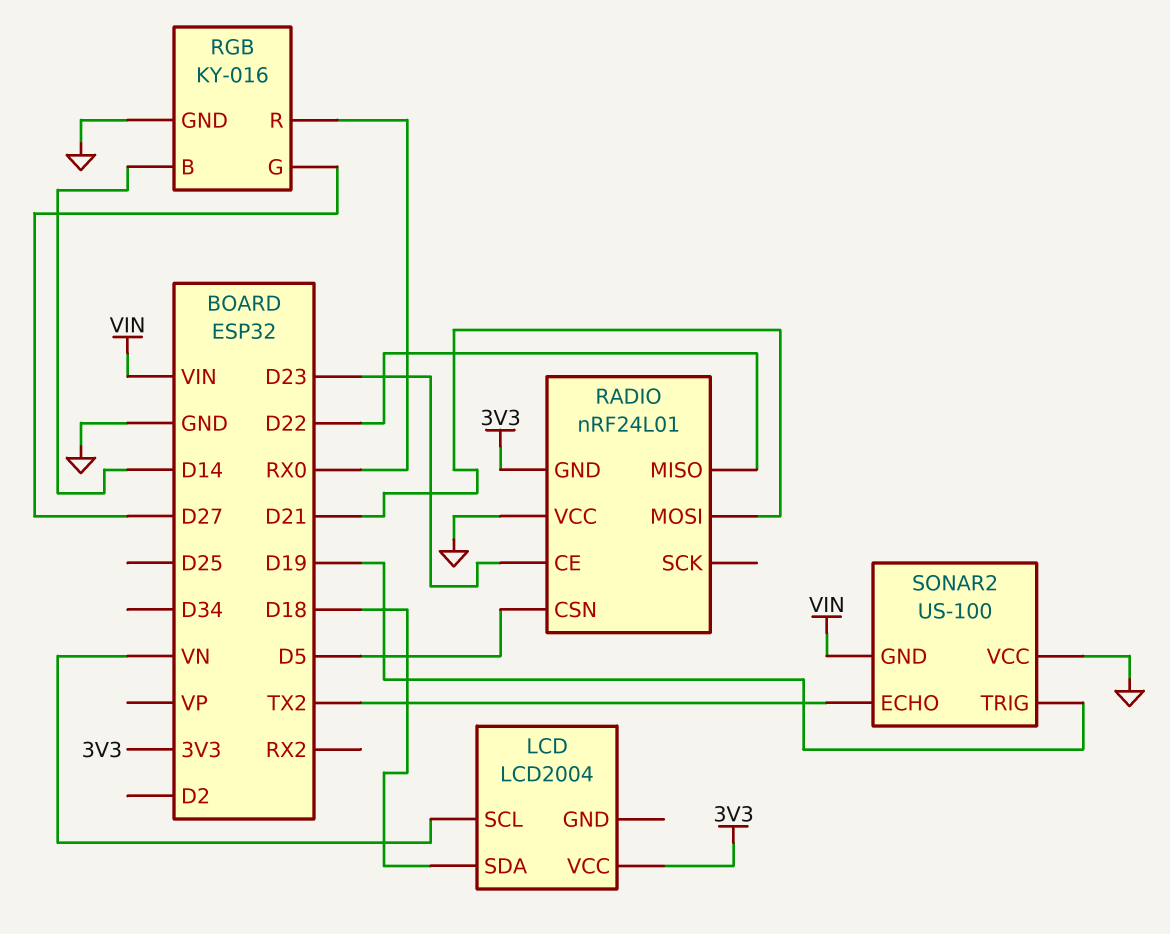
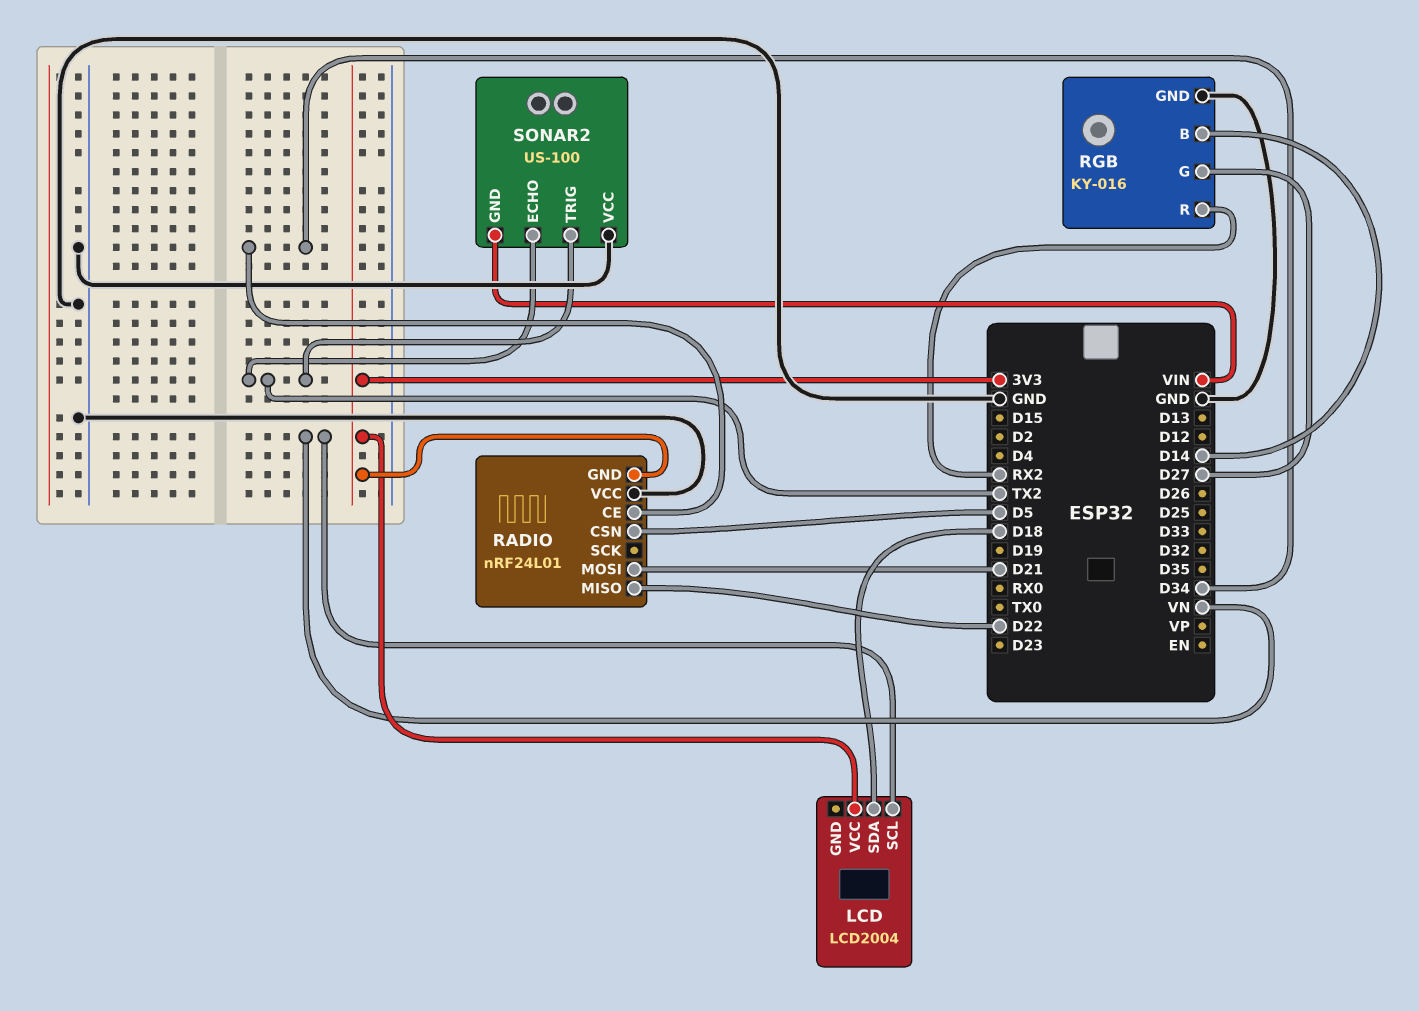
RADIO pin CE: D23 -> D34
RGB pin R: RX0 -> RX2
SONAR2 pin TRIG: D19 -> TX2

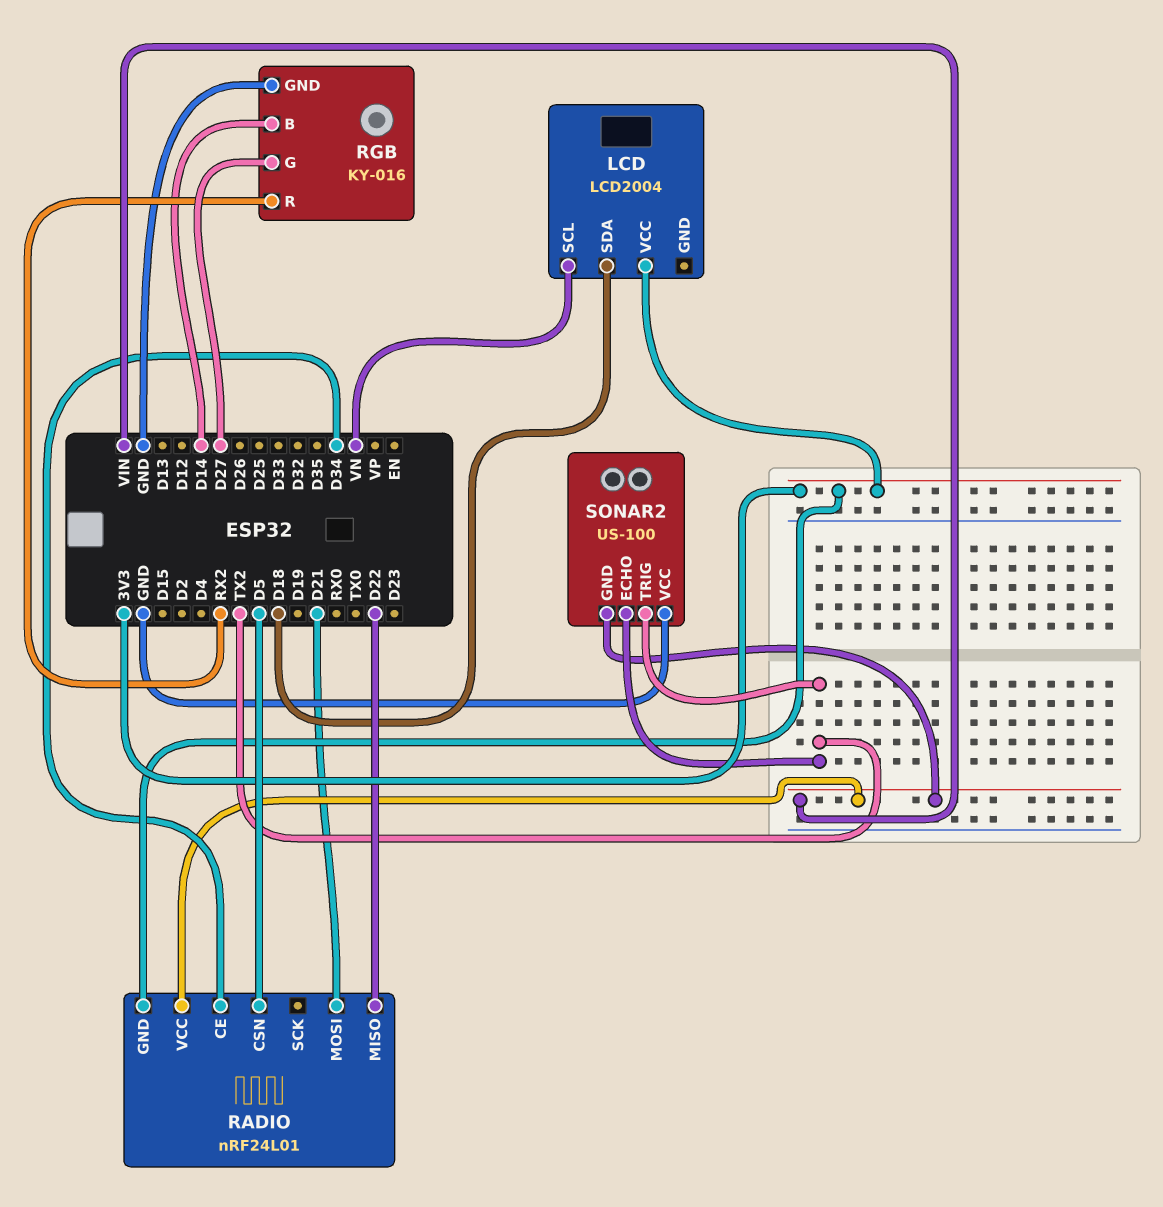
RADIO pin VCC: GND -> VIN

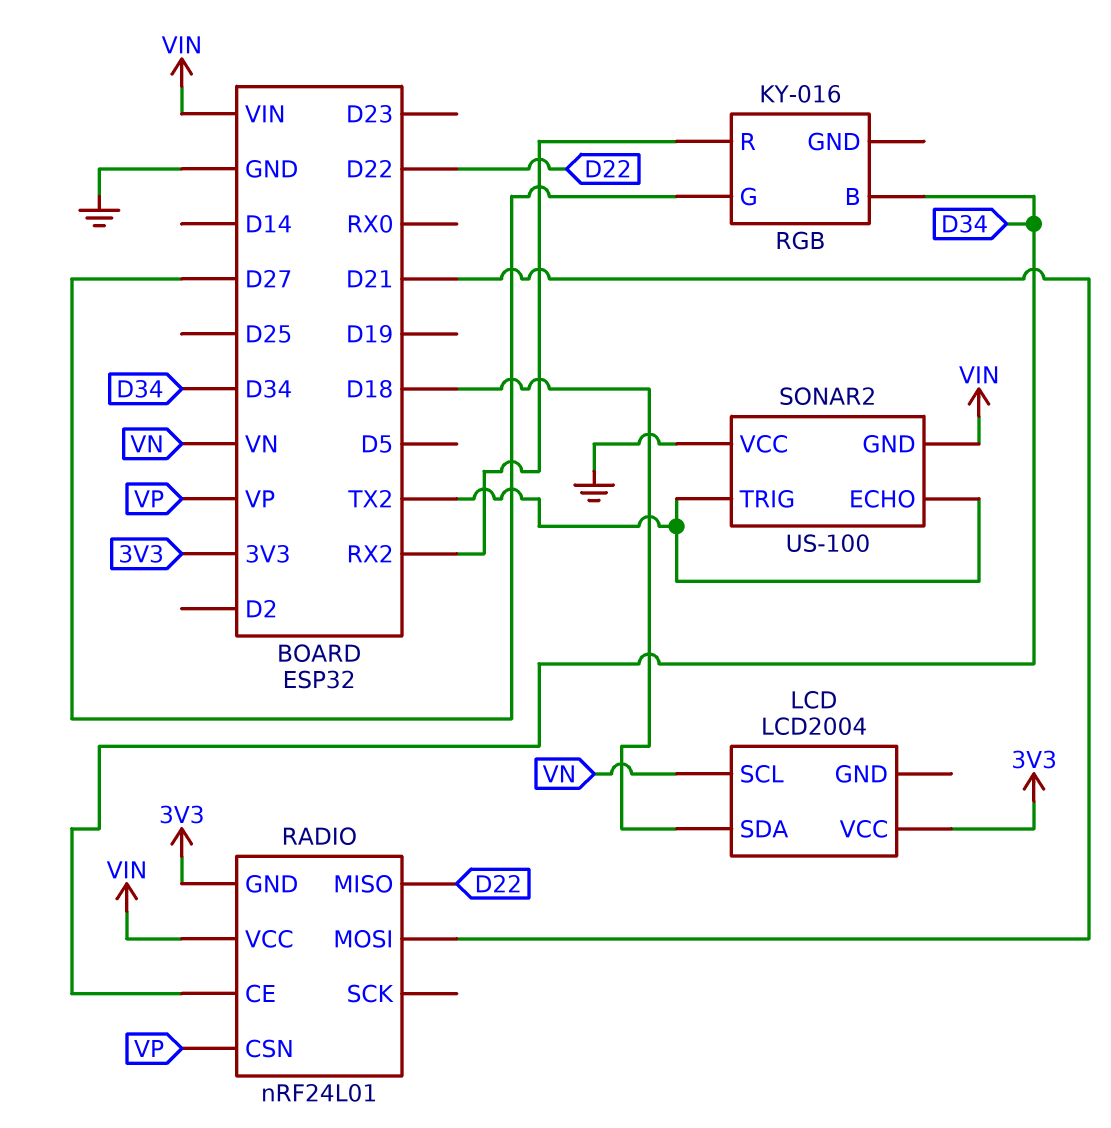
RADIO pin CSN: D5 -> VP
RGB pin B: D14 -> D34
RGB pin GND: GND -> none

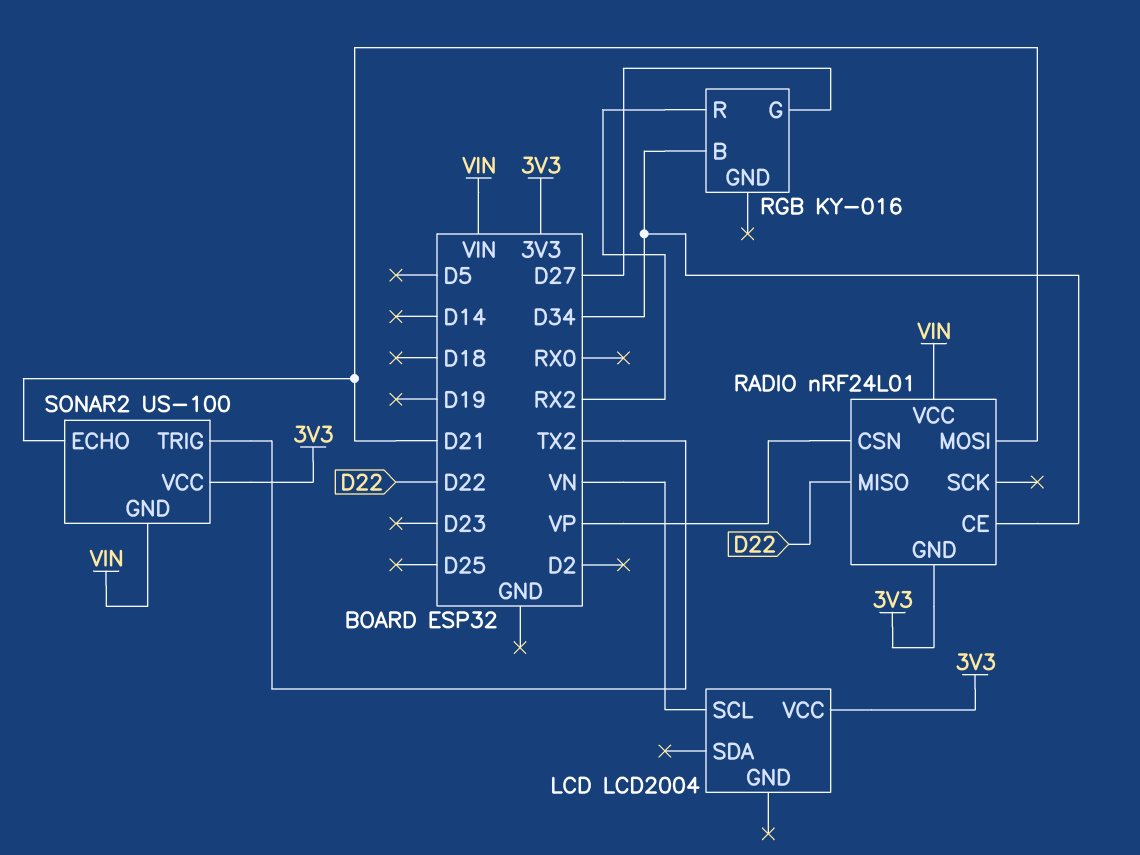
LCD pin SDA: D18 -> none
SONAR2 pin ECHO: TX2 -> D21
SONAR2 pin VCC: GND -> 3V3

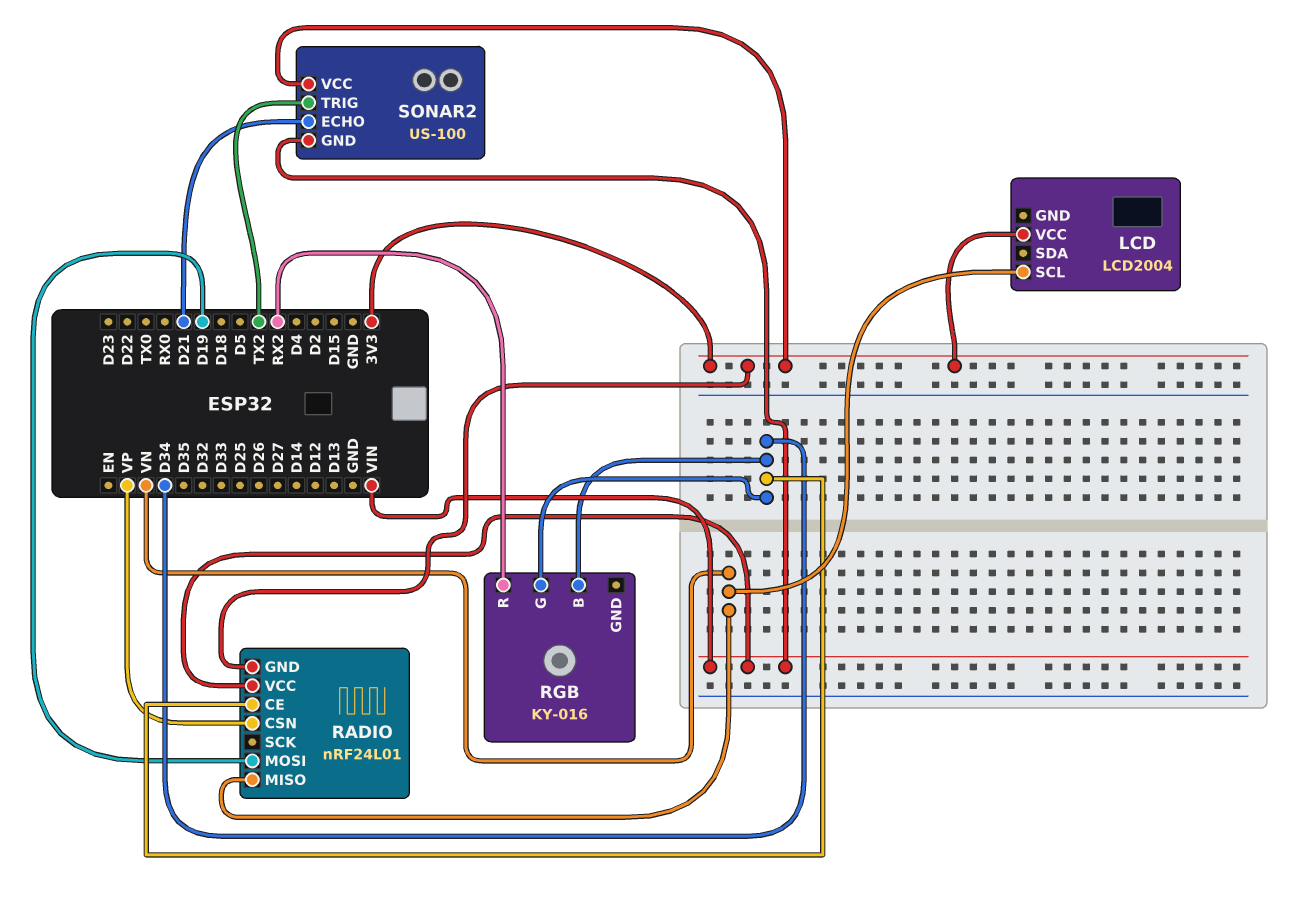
RADIO pin MISO: D22 -> VN
RADIO pin MOSI: D21 -> D19
RGB pin G: D27 -> D34

